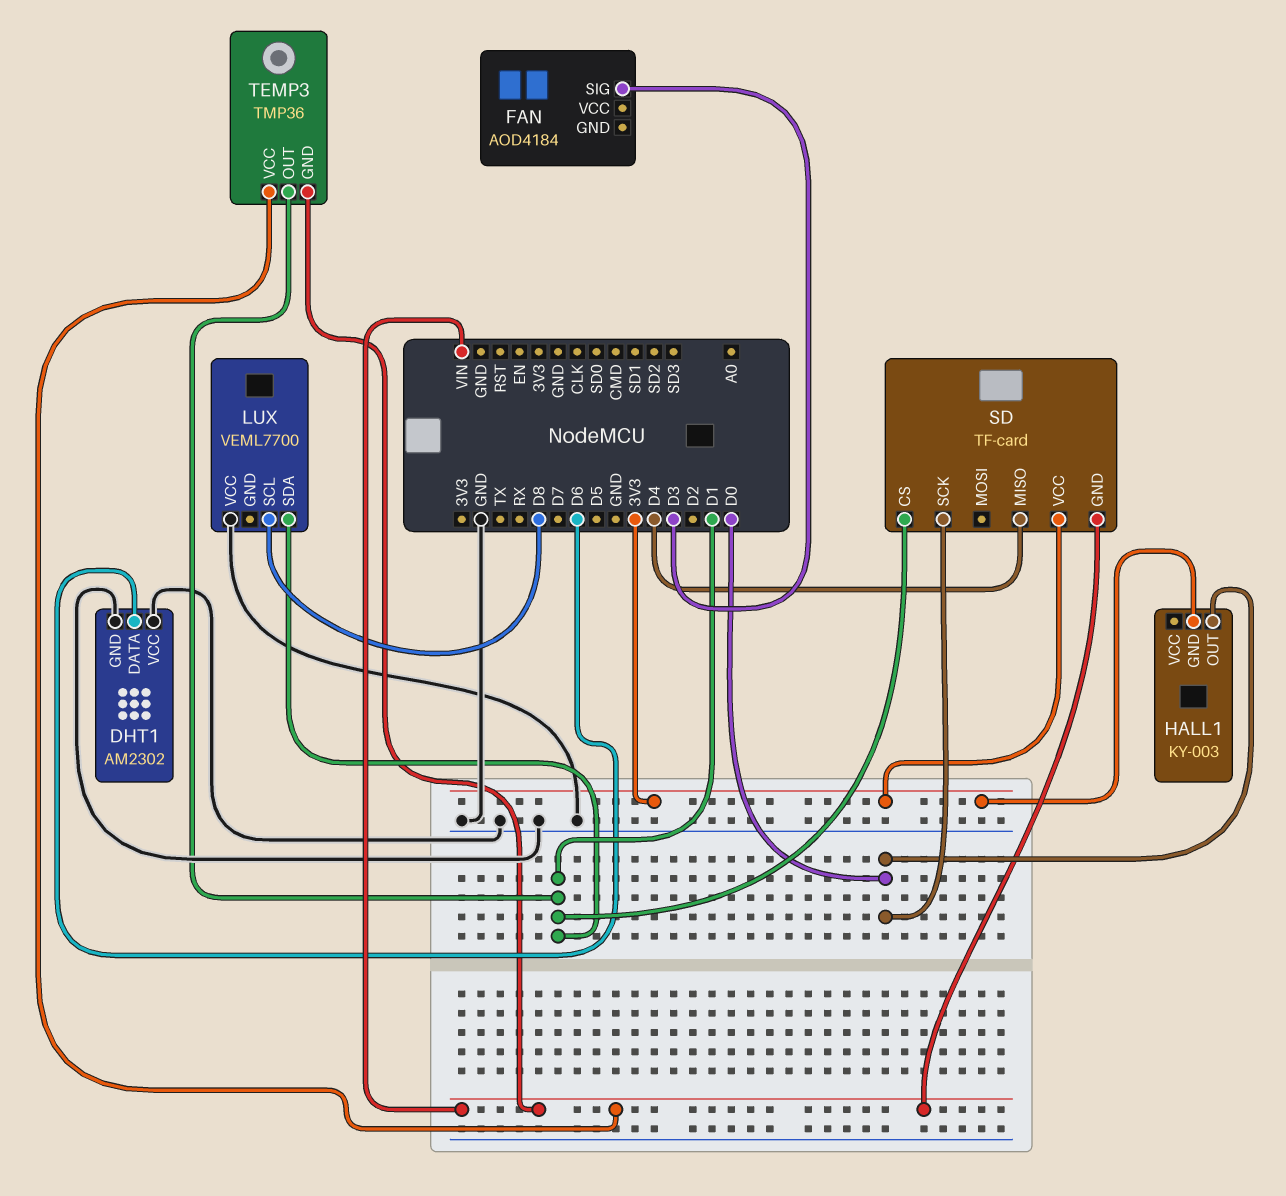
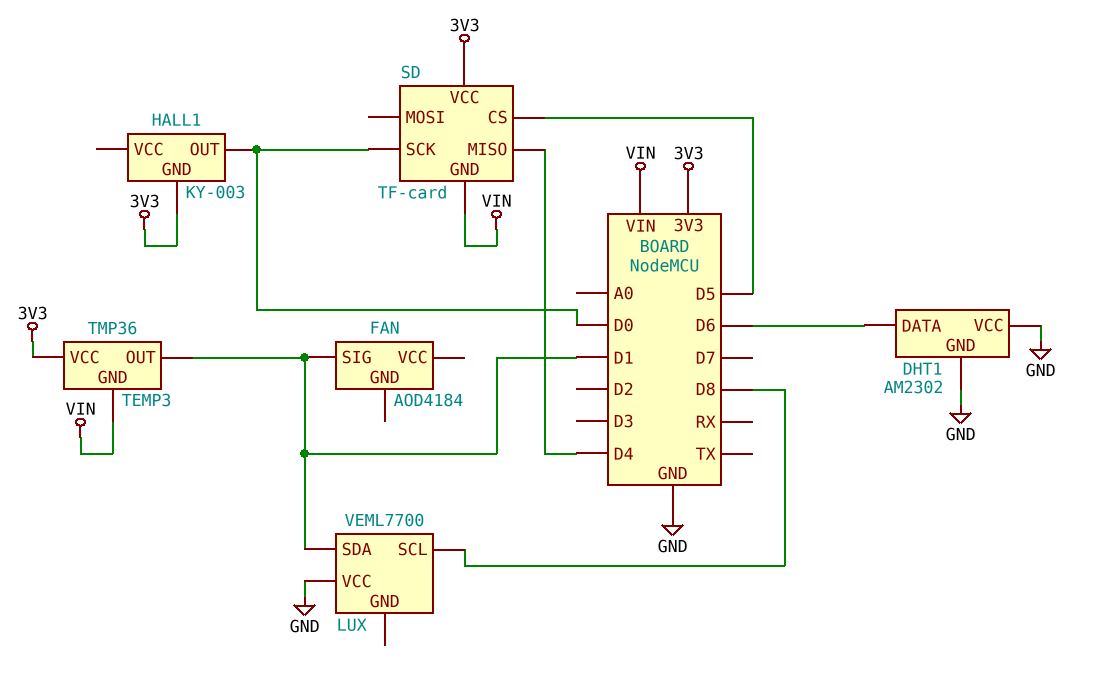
FAN pin SIG: D3 -> D1
SD pin CS: D1 -> D5
TEMP3 pin VCC: VIN -> 3V3

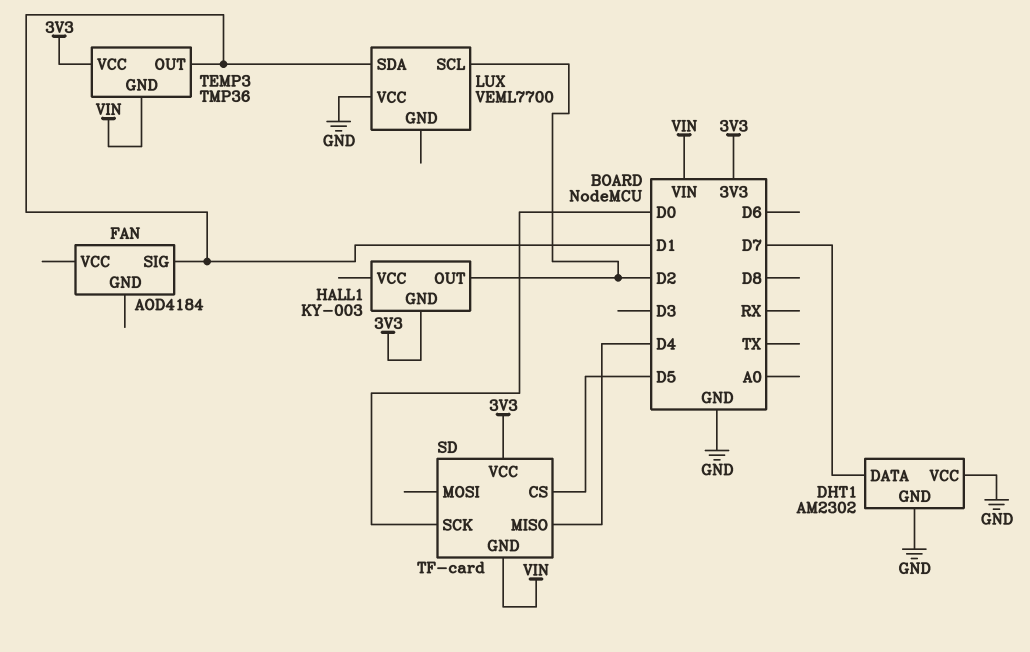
DHT1 pin DATA: D6 -> D7
HALL1 pin OUT: D0 -> D2
LUX pin SCL: D8 -> D2

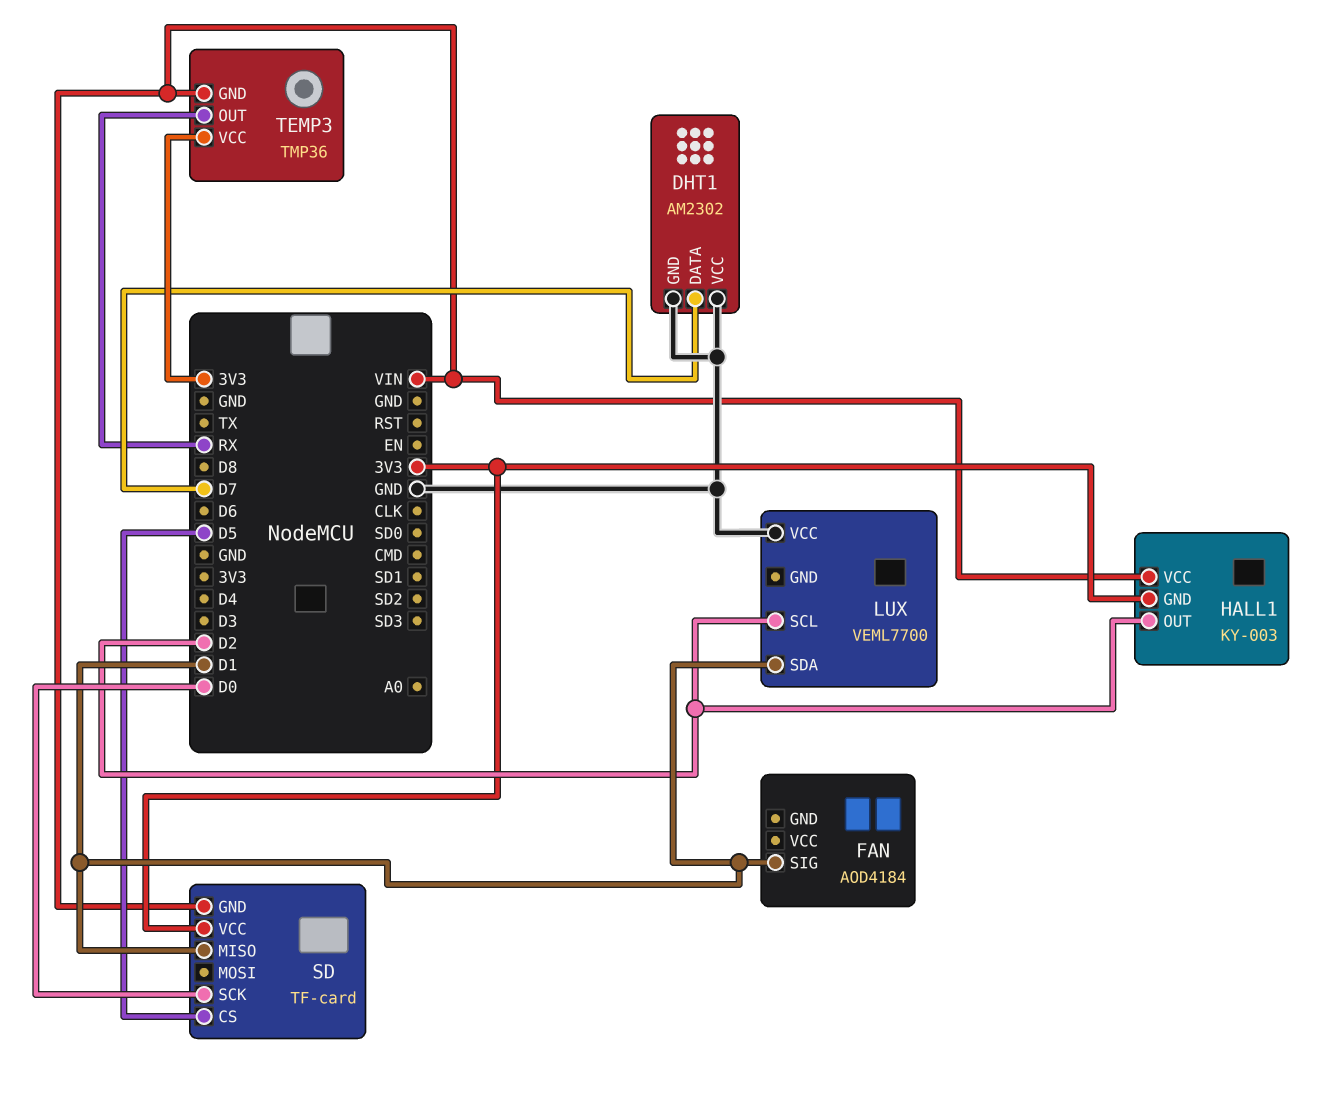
HALL1 pin VCC: none -> VIN
SD pin MISO: D4 -> D1
TEMP3 pin OUT: D1 -> RX

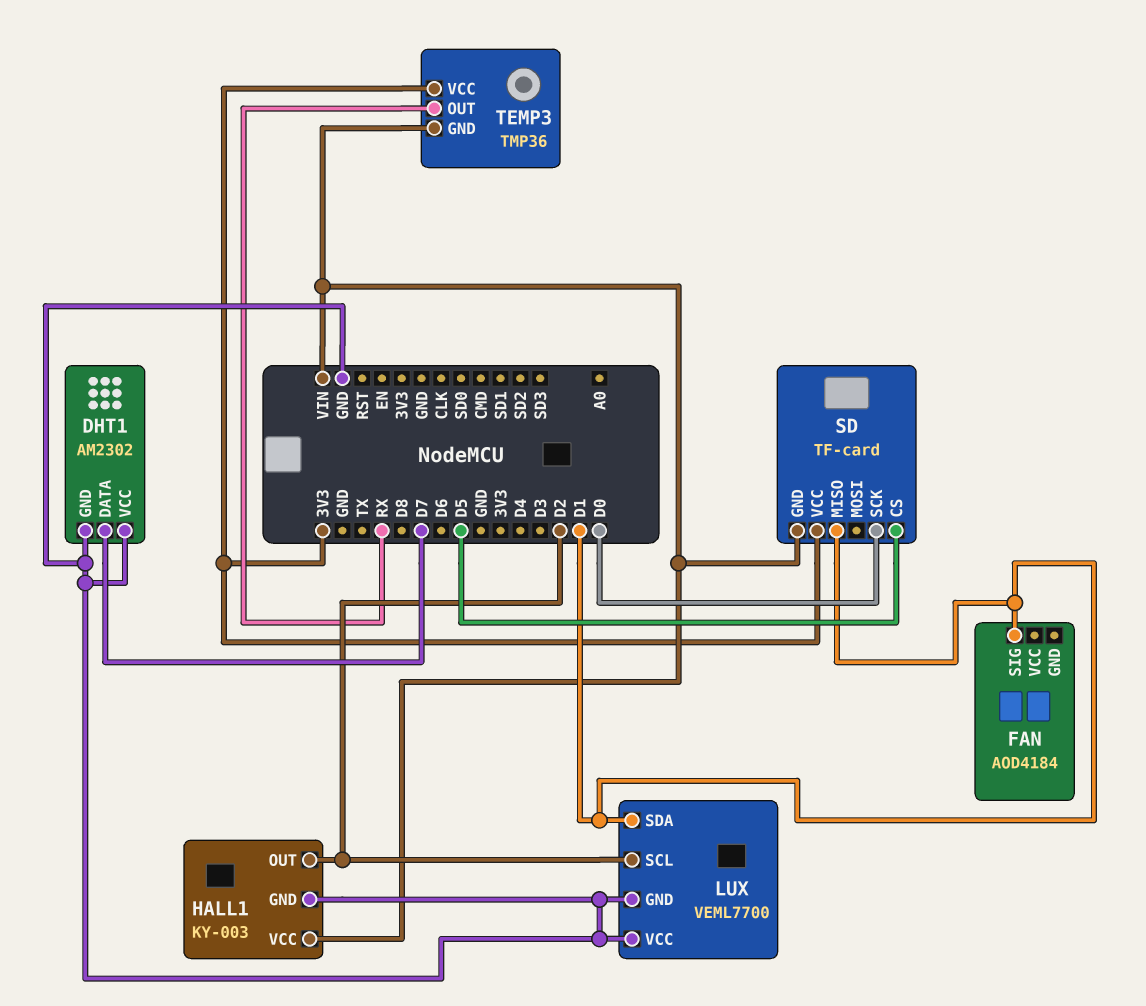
HALL1 pin GND: 3V3 -> GND
LUX pin GND: none -> GND

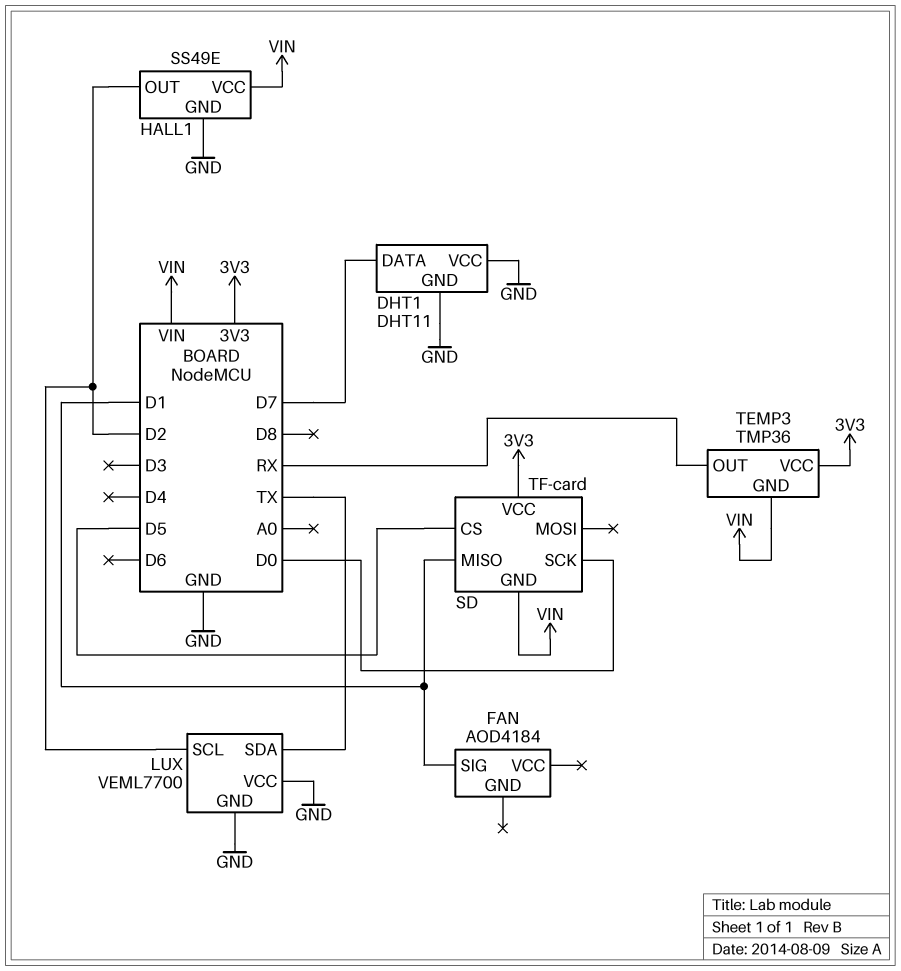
DHT1: AM2302 -> DHT11
HALL1: KY-003 -> SS49E
LUX pin SDA: D1 -> TX

